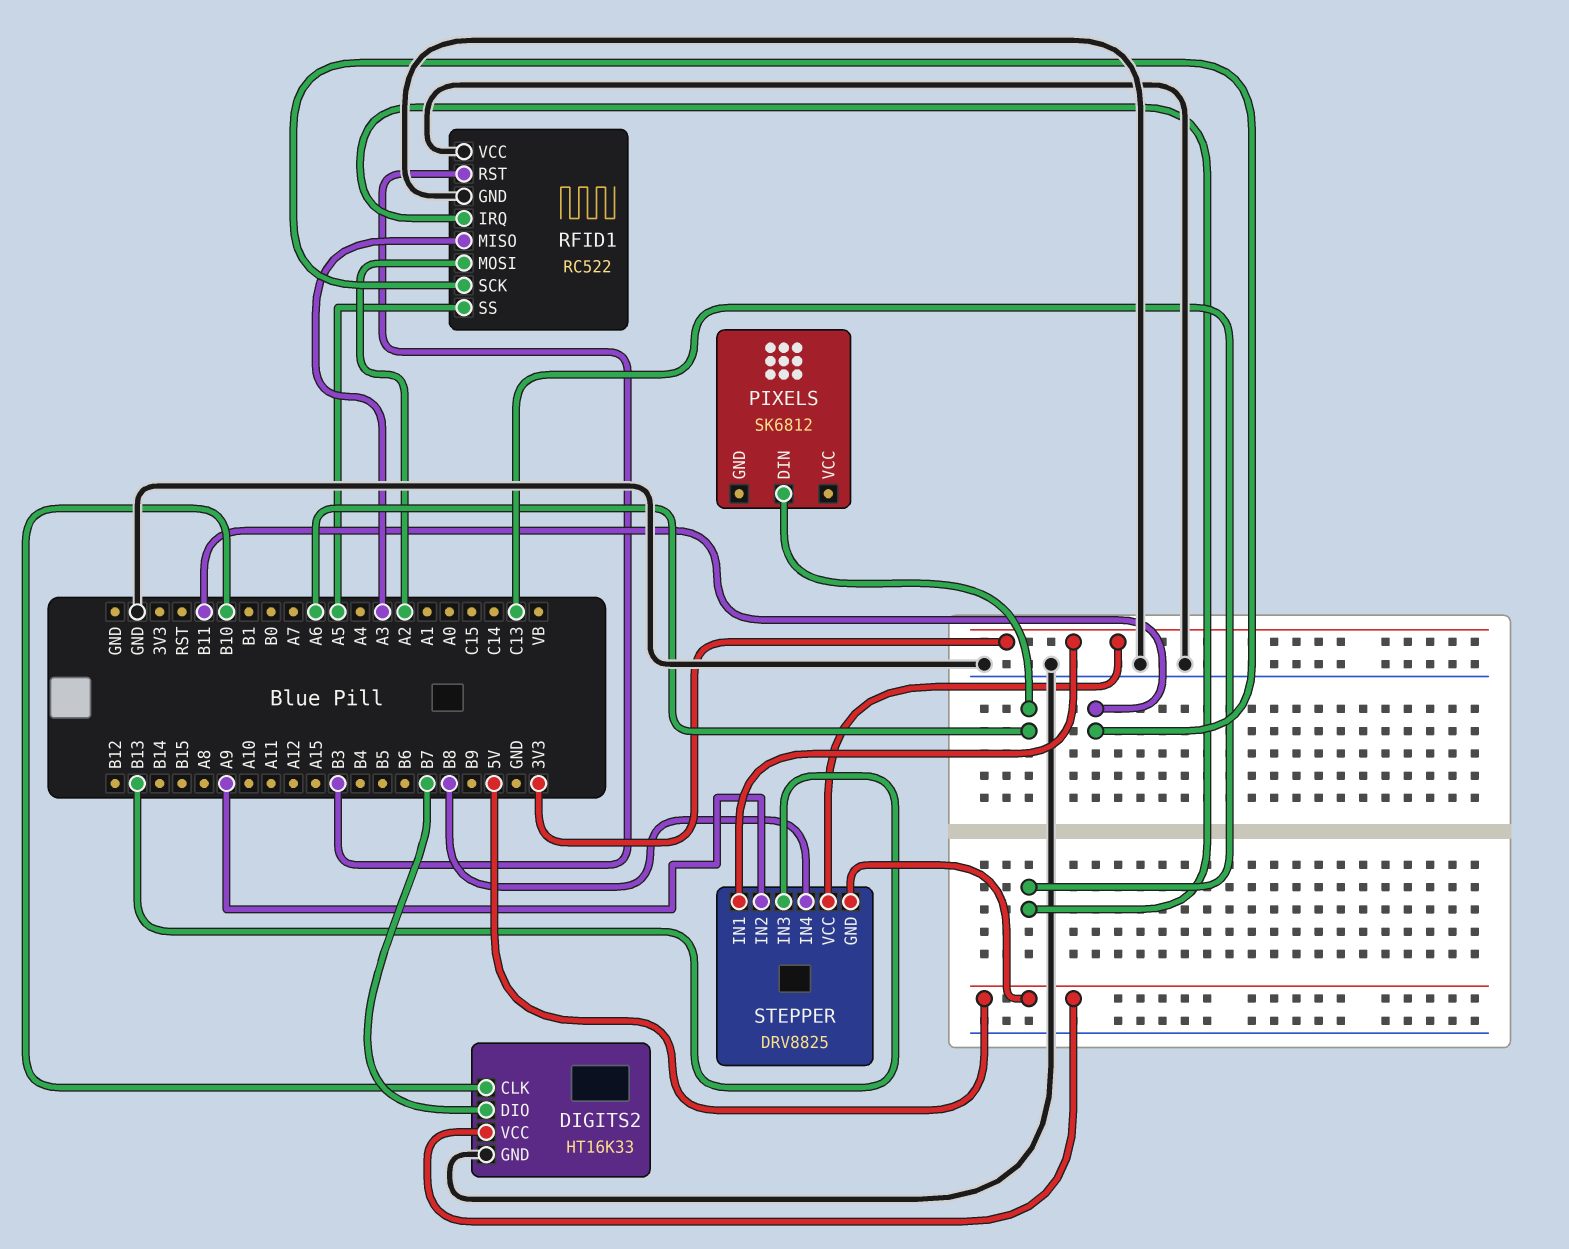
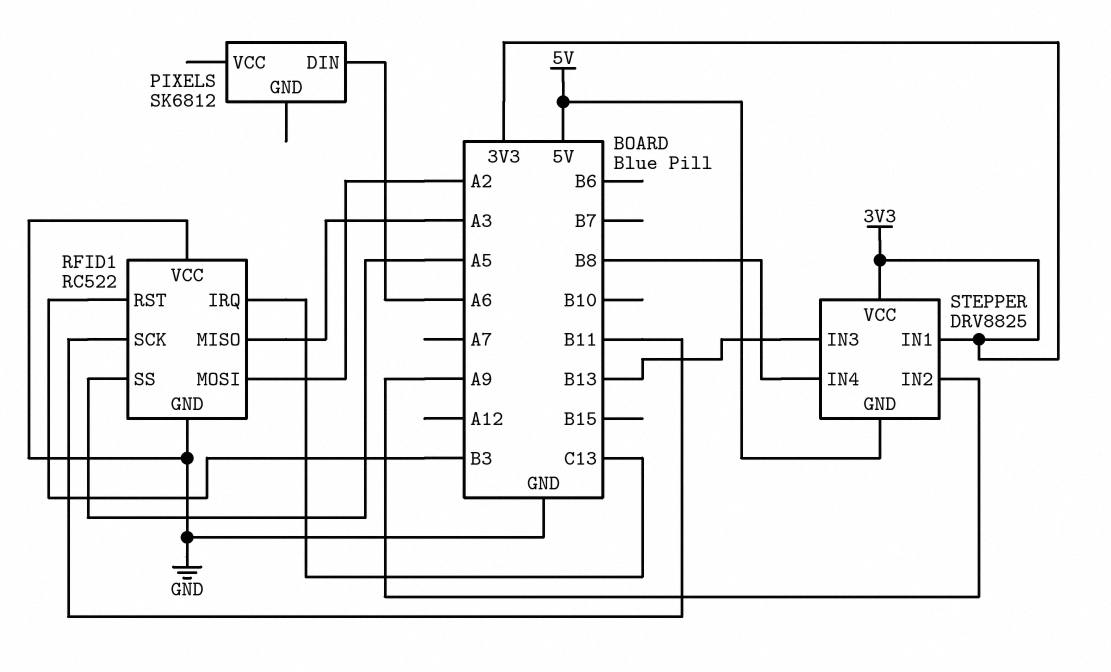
DIGITS2: HT16K33 -> none
DIGITS2 pin CLK: B10 -> none
DIGITS2 pin DIO: B7 -> none
DIGITS2 pin GND: GND -> none
DIGITS2 pin VCC: 5V -> none

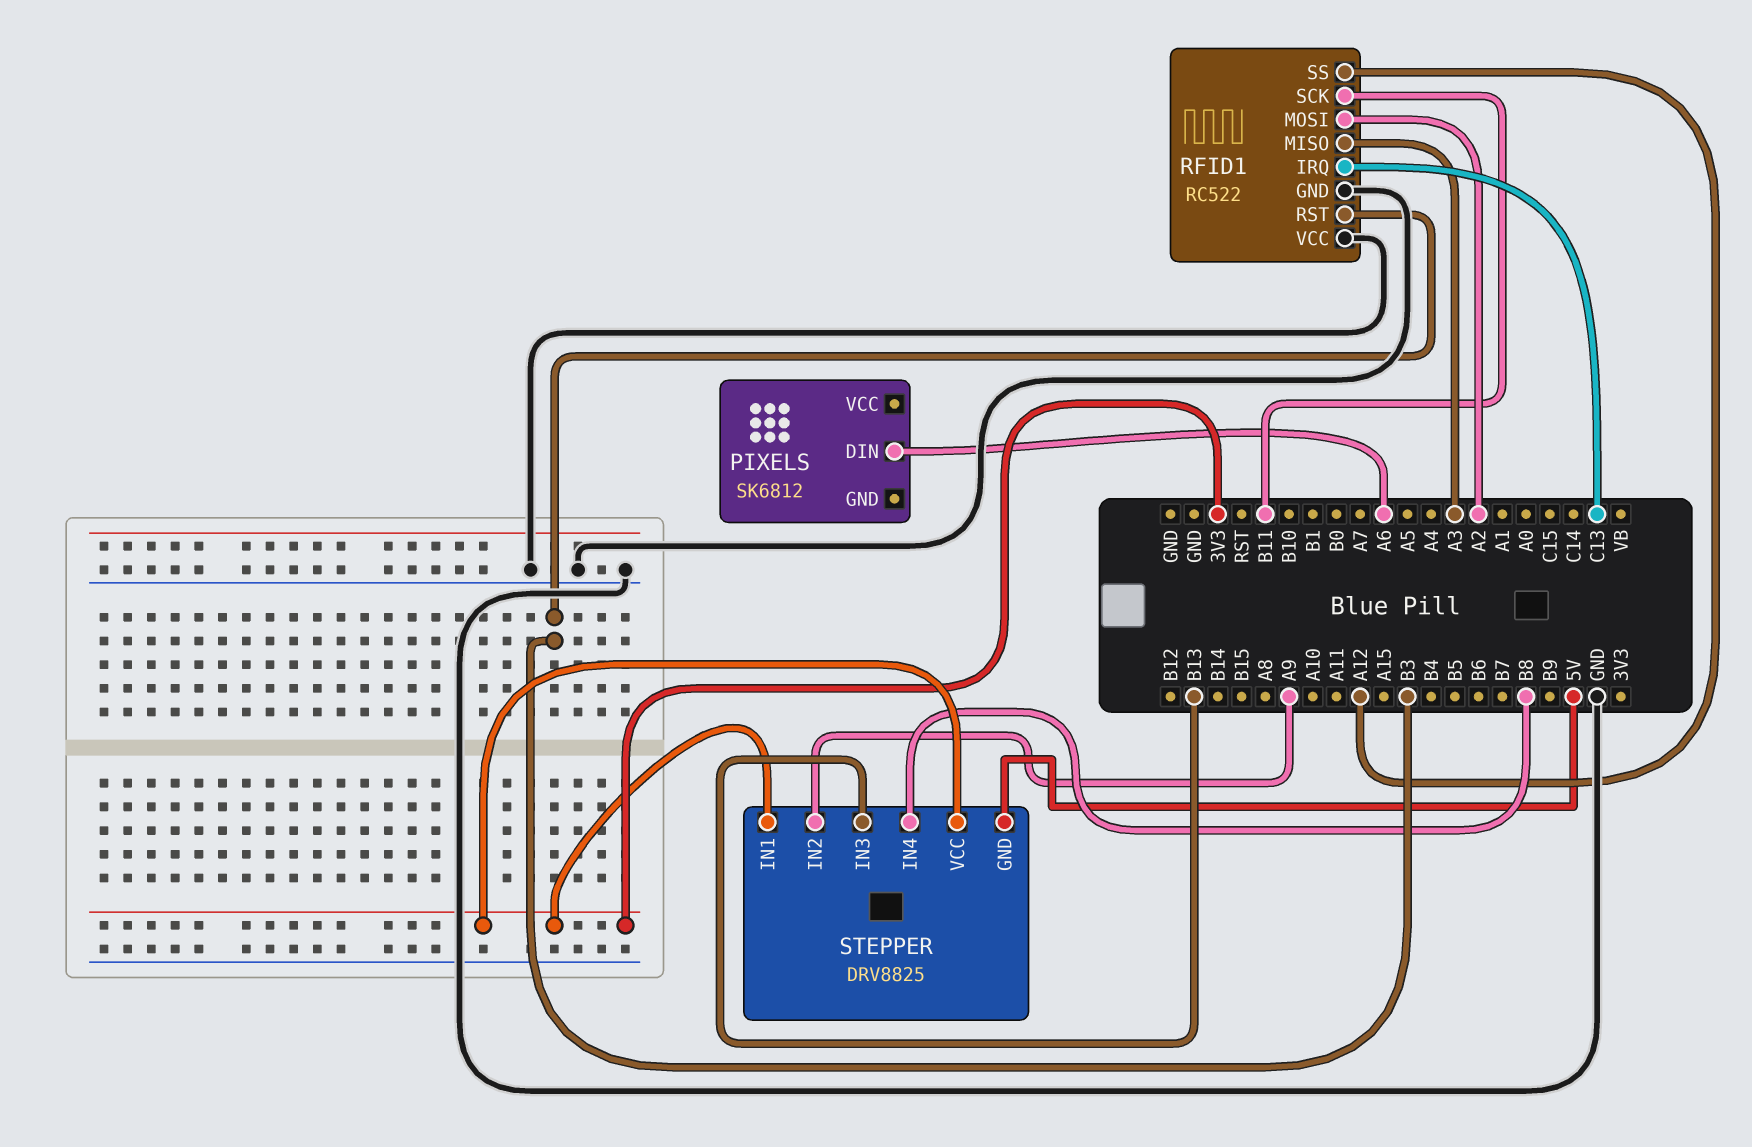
RFID1 pin SS: A5 -> A12

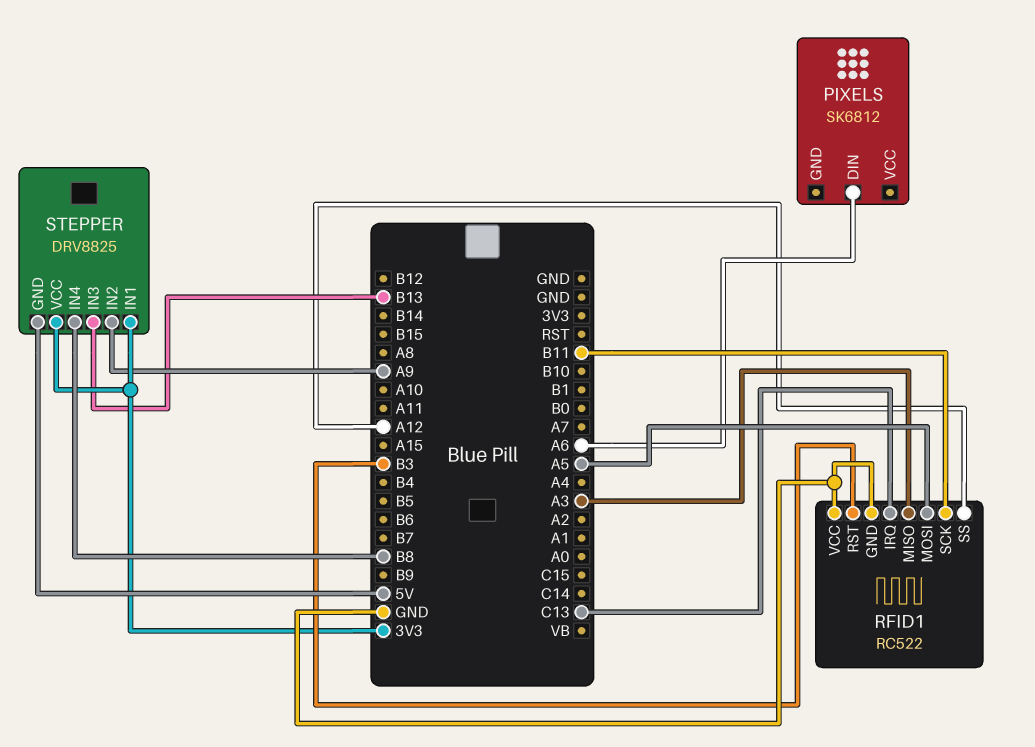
RFID1 pin MOSI: A2 -> A5

